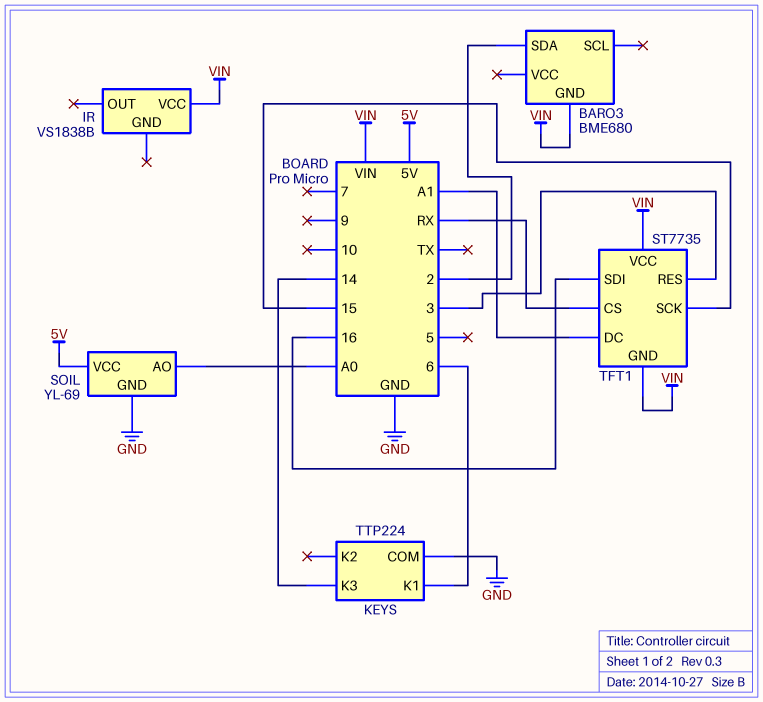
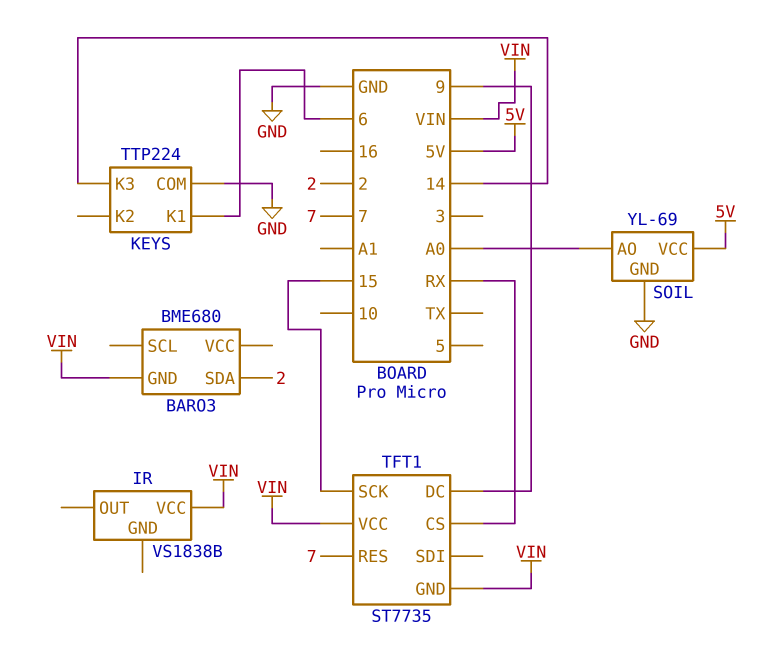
TFT1 pin DC: A1 -> 9
TFT1 pin RES: 3 -> 7
TFT1 pin SDI: 16 -> none

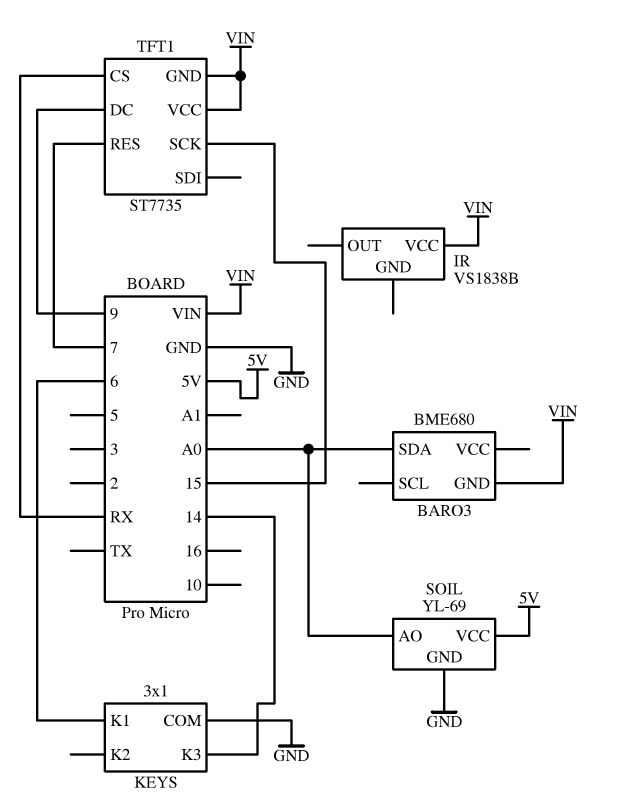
BARO3 pin SDA: 2 -> A0
KEYS: TTP224 -> 3x1

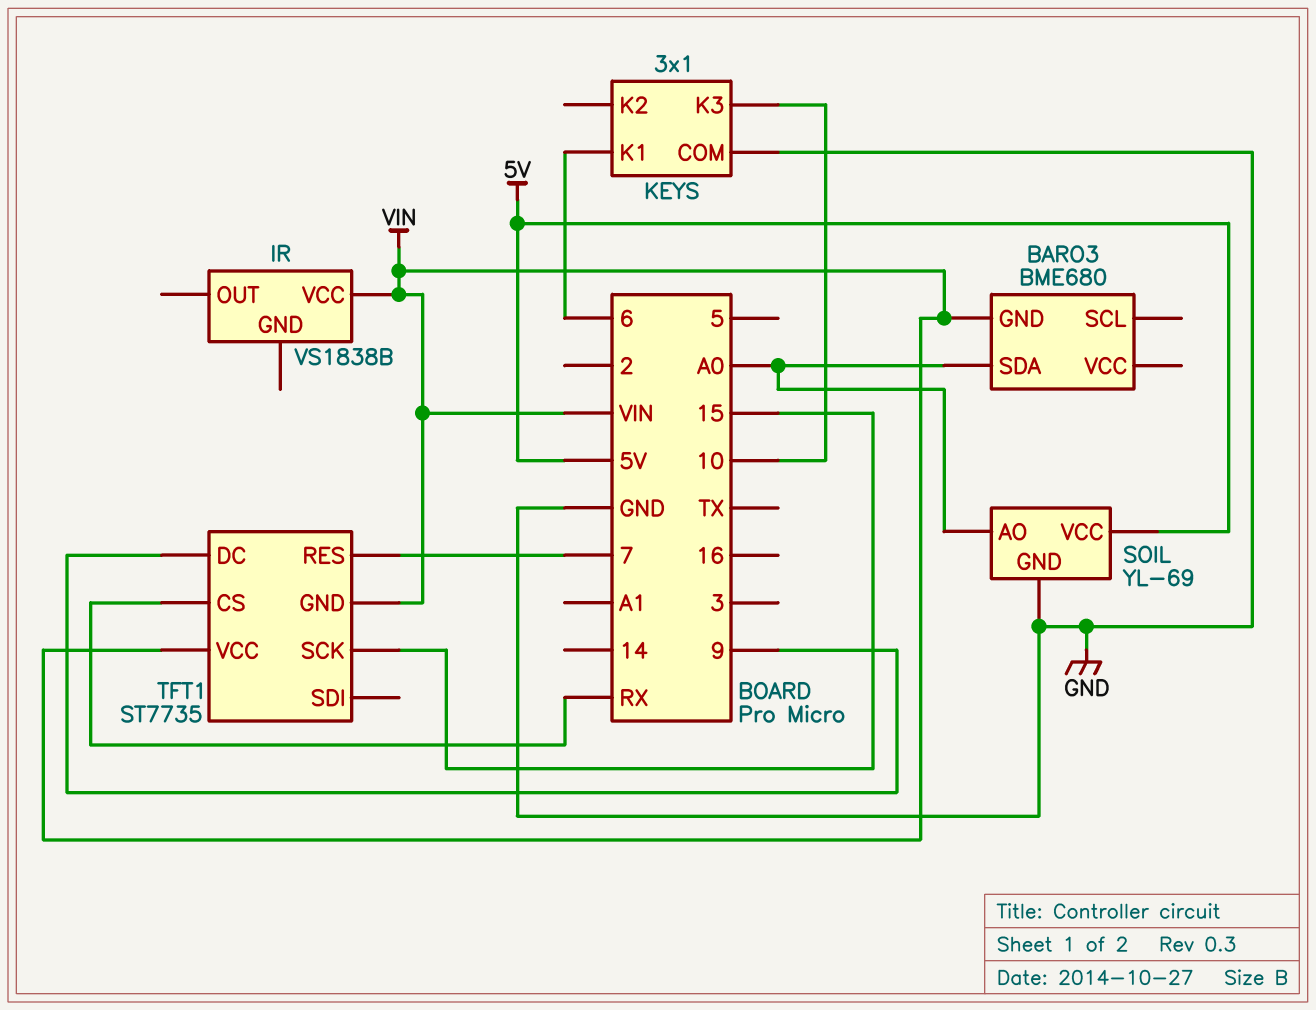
KEYS pin K3: 14 -> 10

